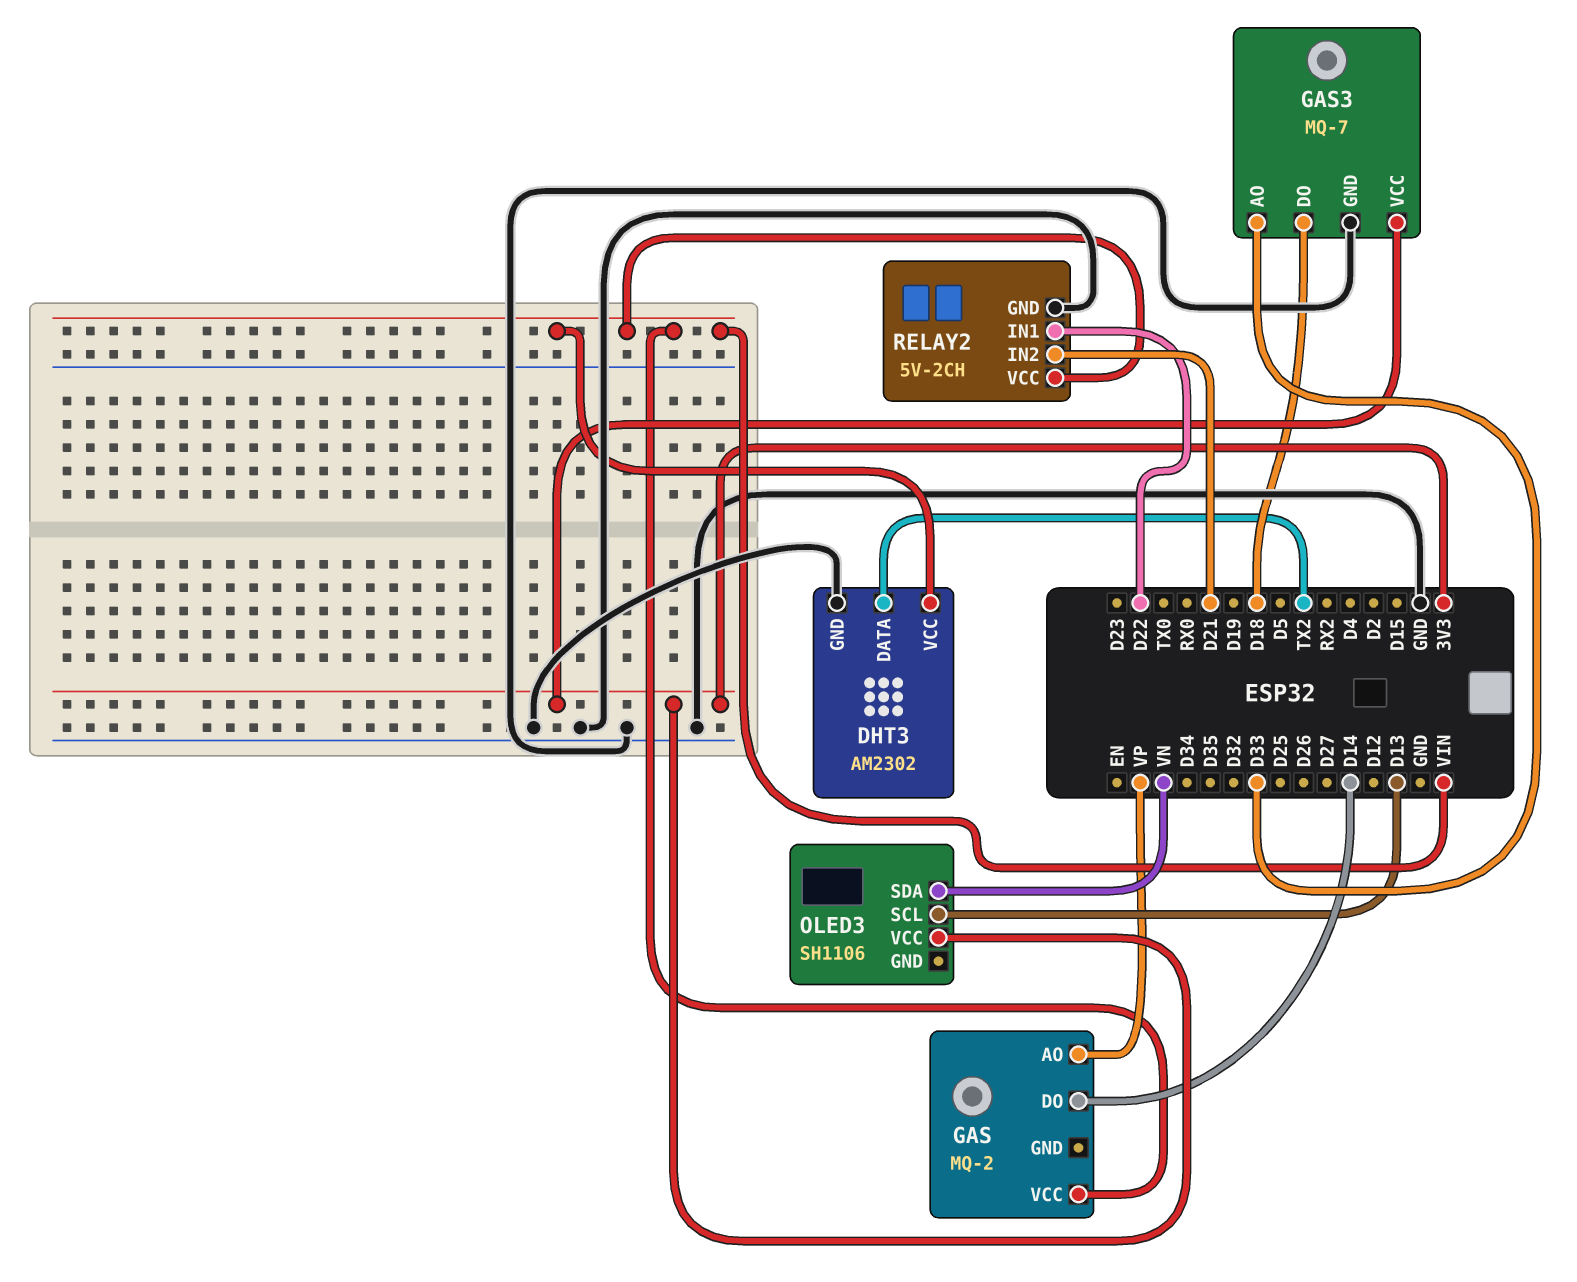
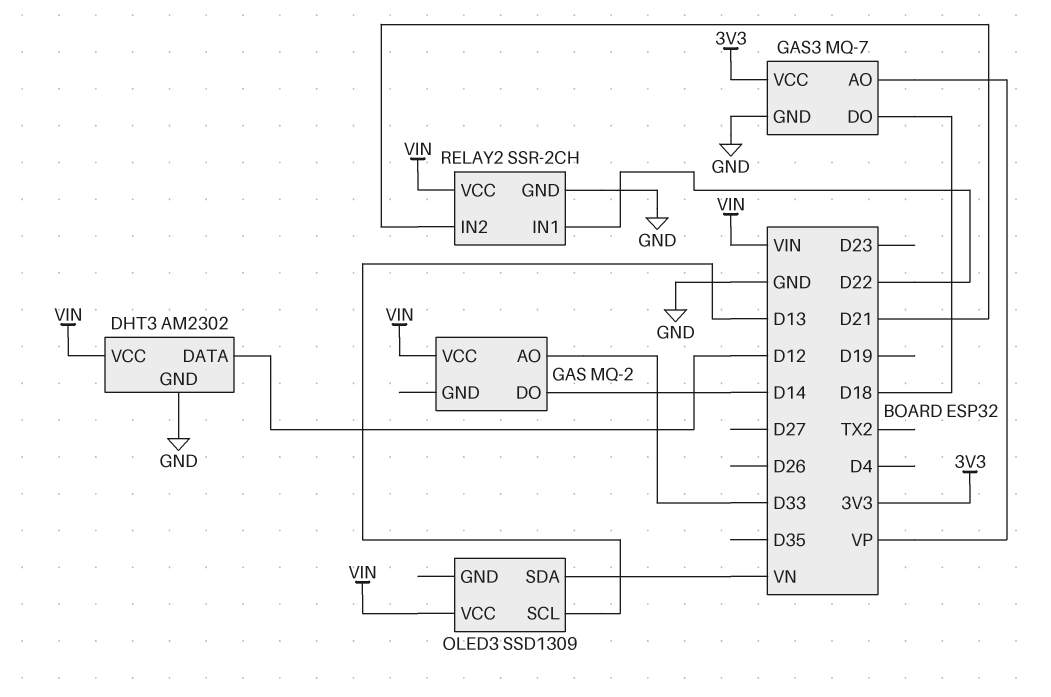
DHT3 pin DATA: TX2 -> D12
GAS pin AO: VP -> D33
GAS3 pin AO: D33 -> VP
OLED3: SH1106 -> SSD1309
OLED3 pin VCC: 3V3 -> VIN
RELAY2: 5V-2CH -> SSR-2CH

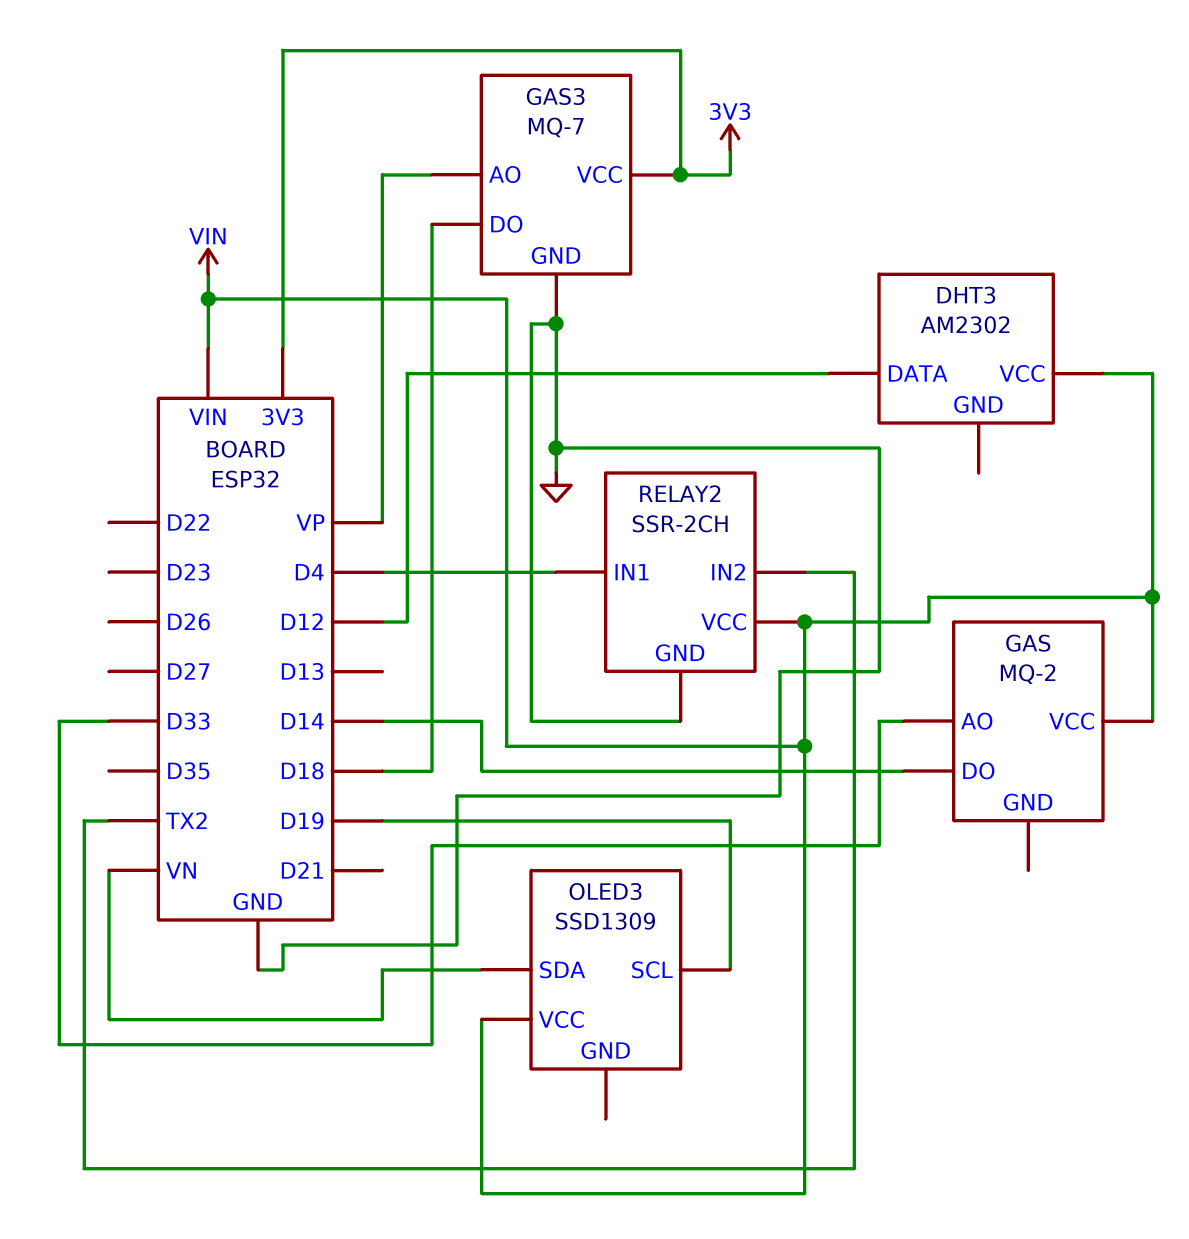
DHT3 pin GND: GND -> none
OLED3 pin SCL: D13 -> D19
RELAY2 pin IN1: D22 -> D4
RELAY2 pin IN2: D21 -> TX2

